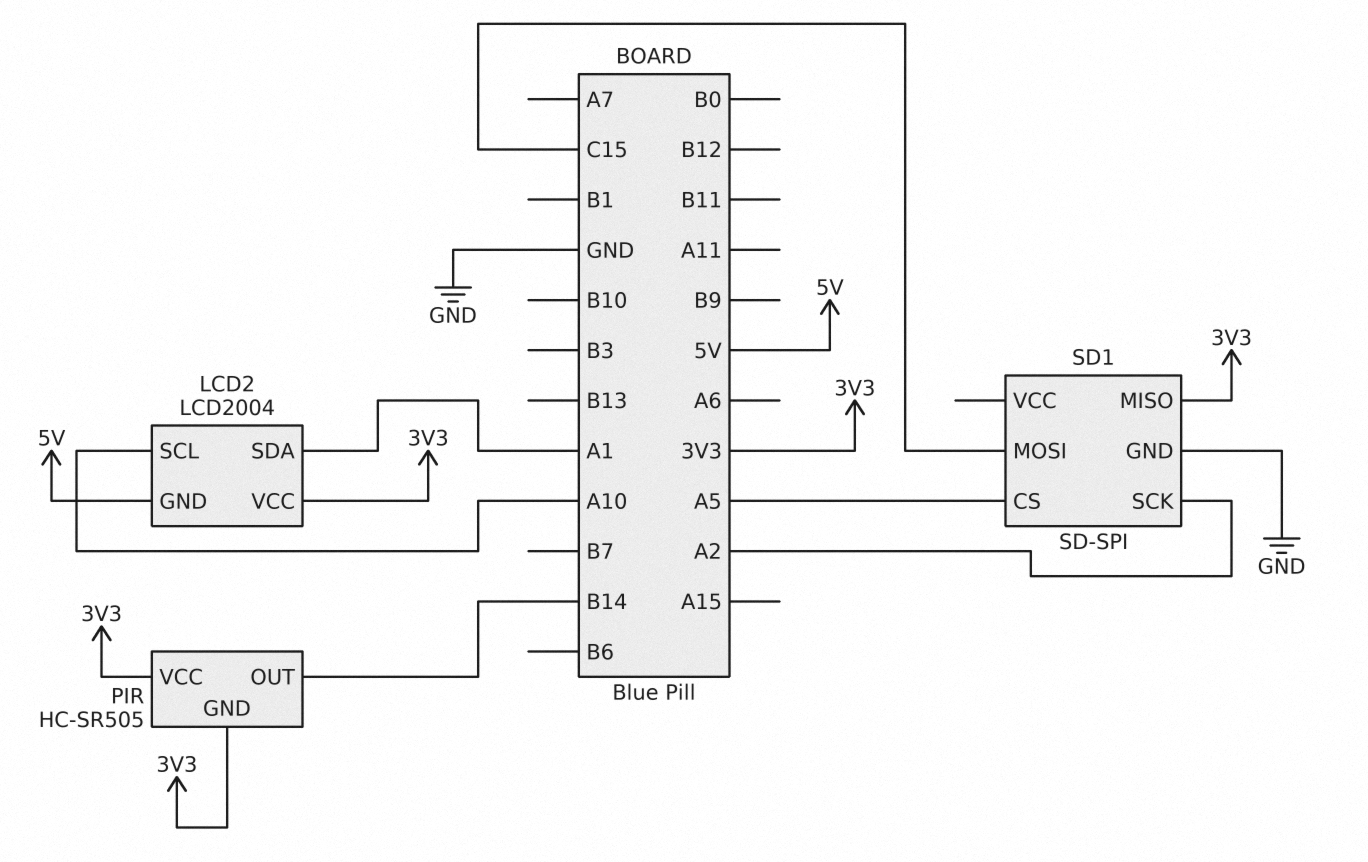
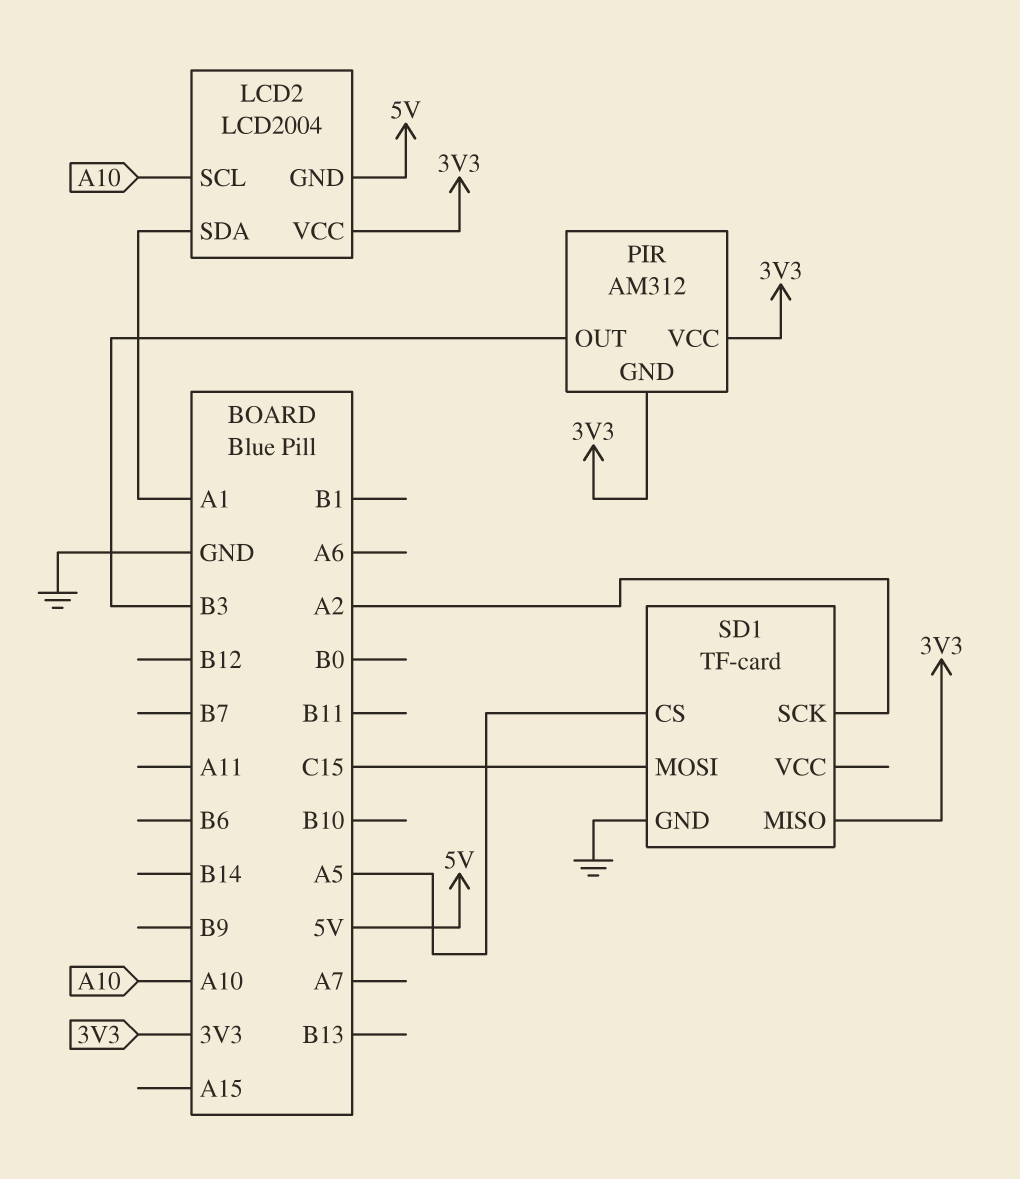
PIR: HC-SR505 -> AM312
PIR pin OUT: B14 -> B3
SD1: SD-SPI -> TF-card

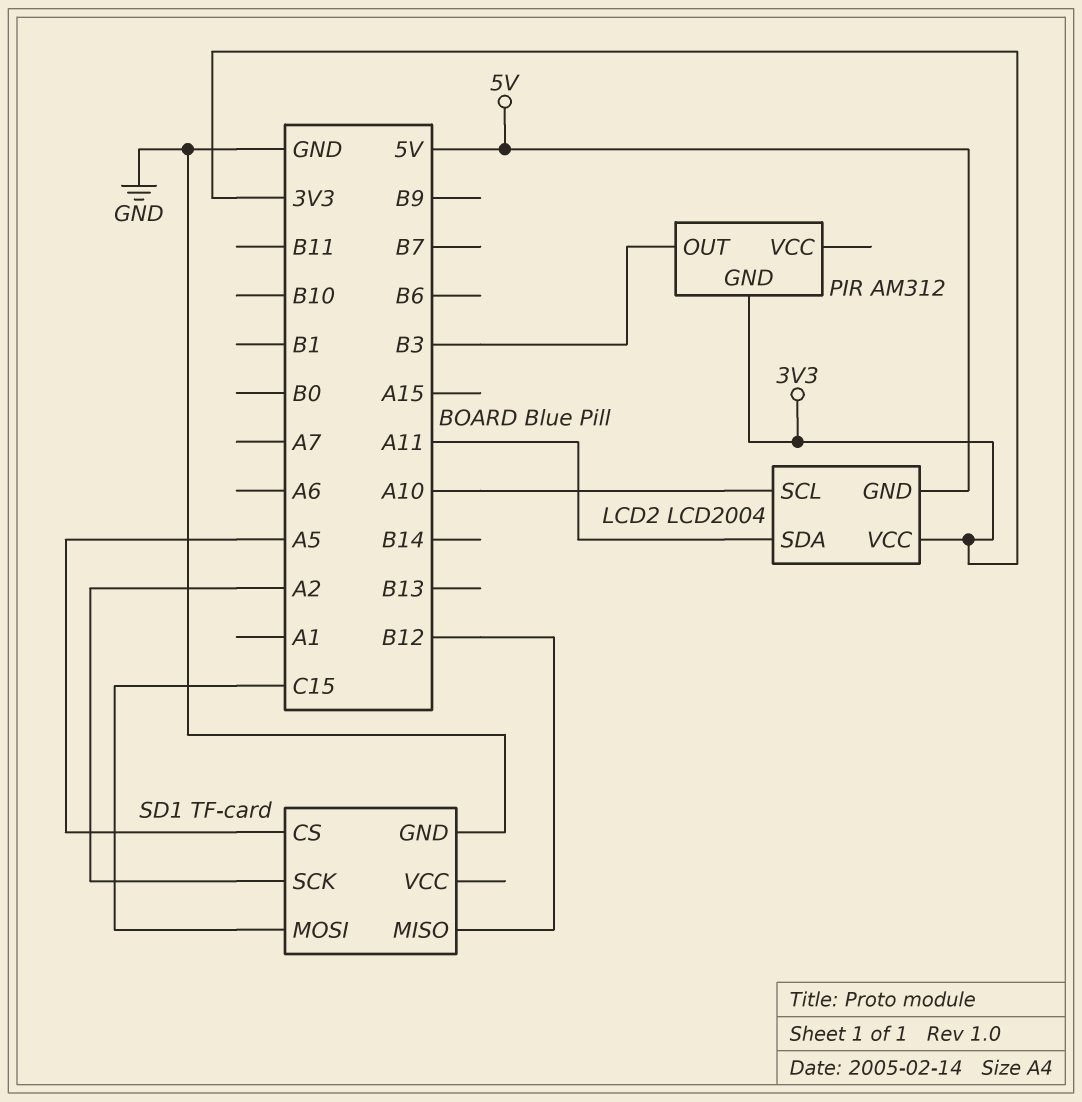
LCD2 pin SDA: A1 -> A11
PIR pin VCC: 3V3 -> none
SD1 pin MISO: 3V3 -> B12

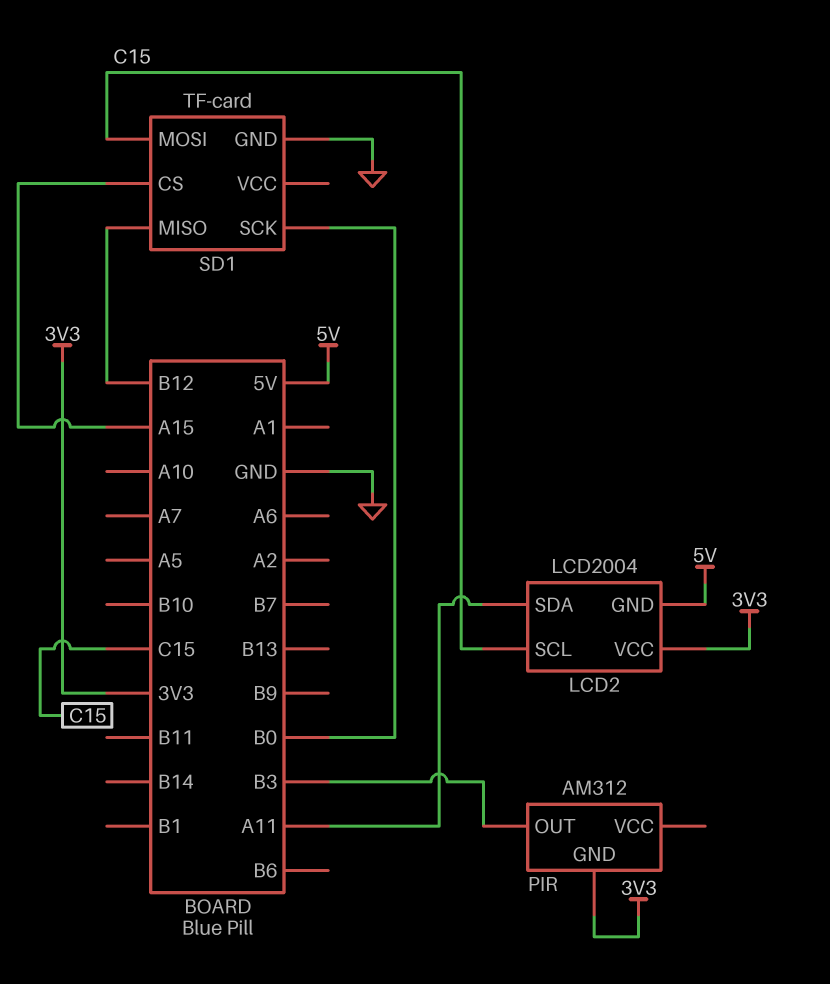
LCD2 pin SCL: A10 -> C15
SD1 pin CS: A5 -> A15
SD1 pin SCK: A2 -> B0

